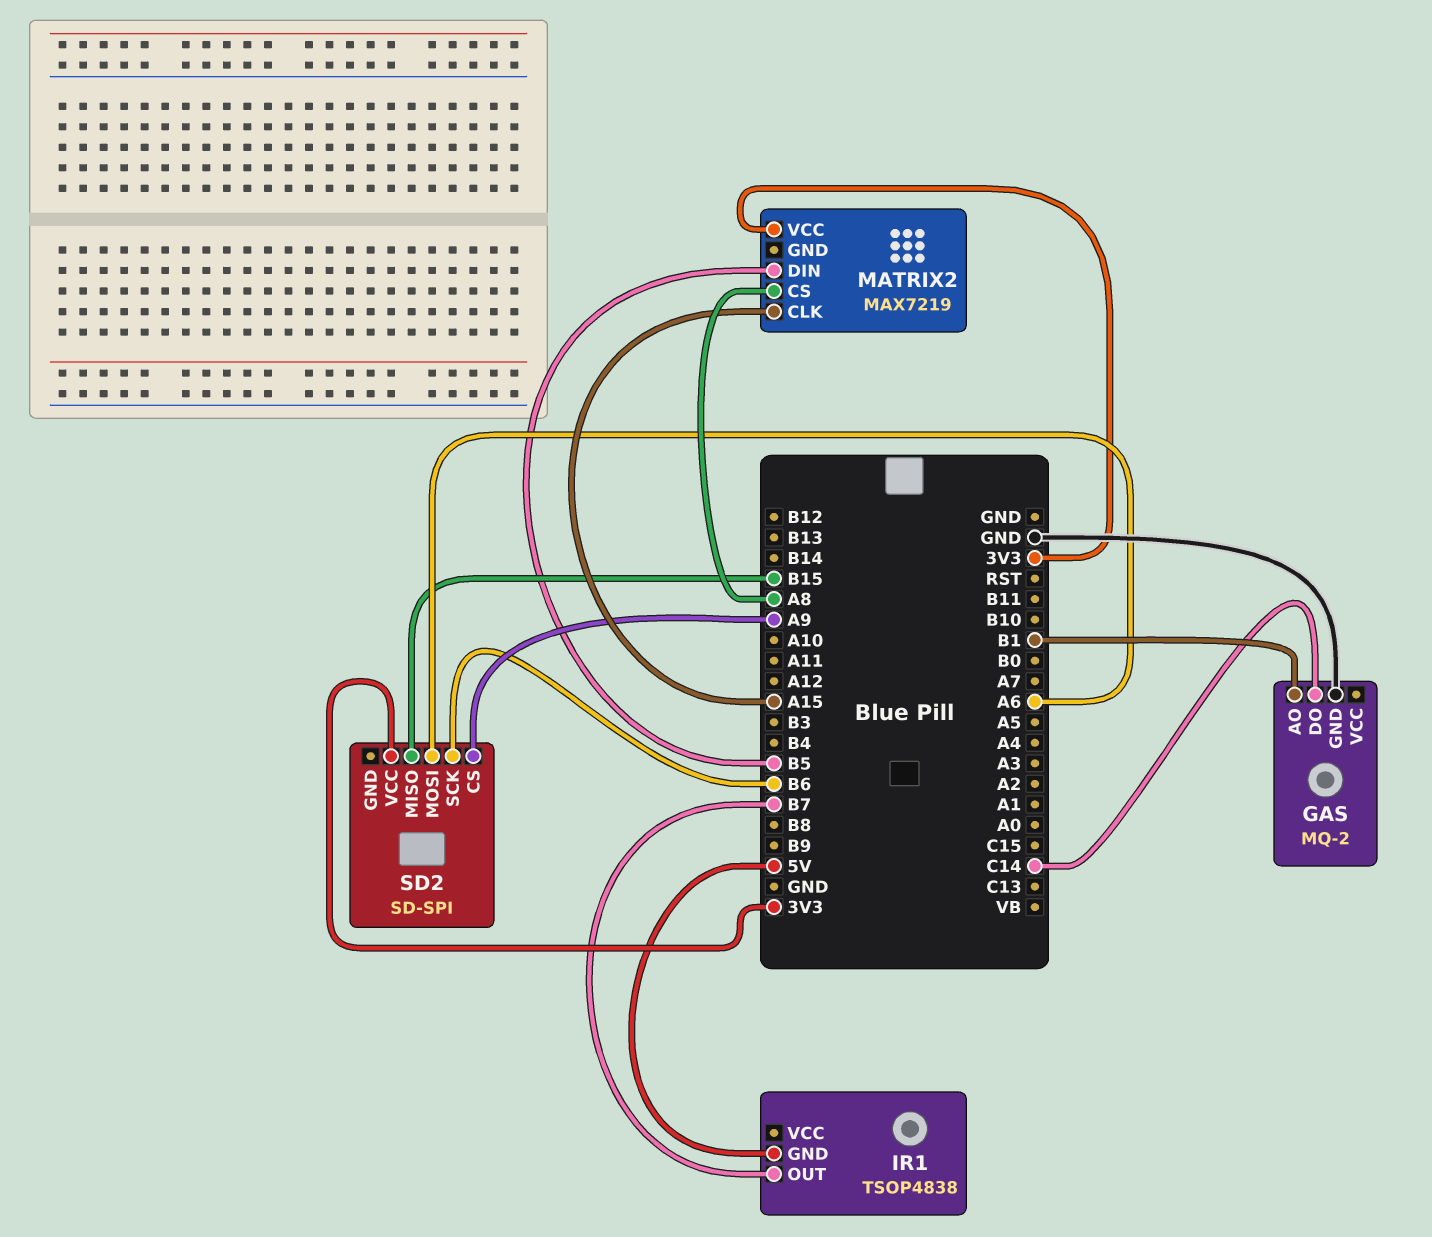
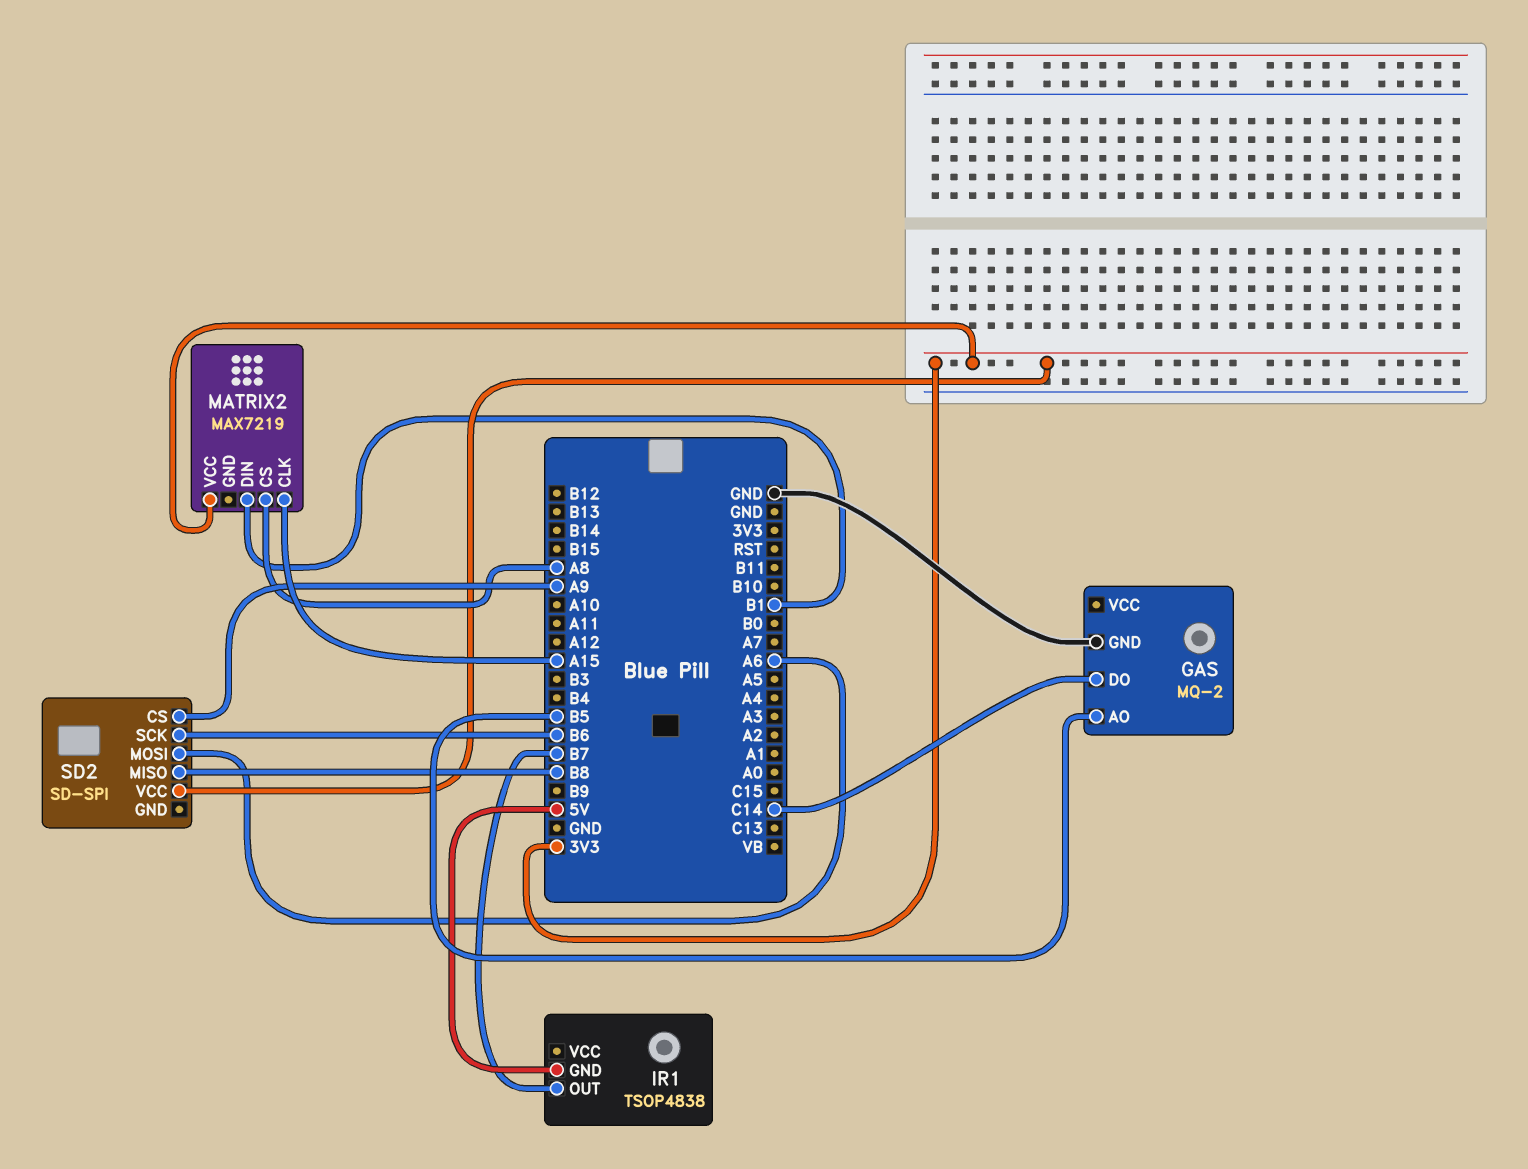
GAS pin AO: B1 -> B5
MATRIX2 pin DIN: B5 -> B1
SD2 pin MISO: B15 -> B8

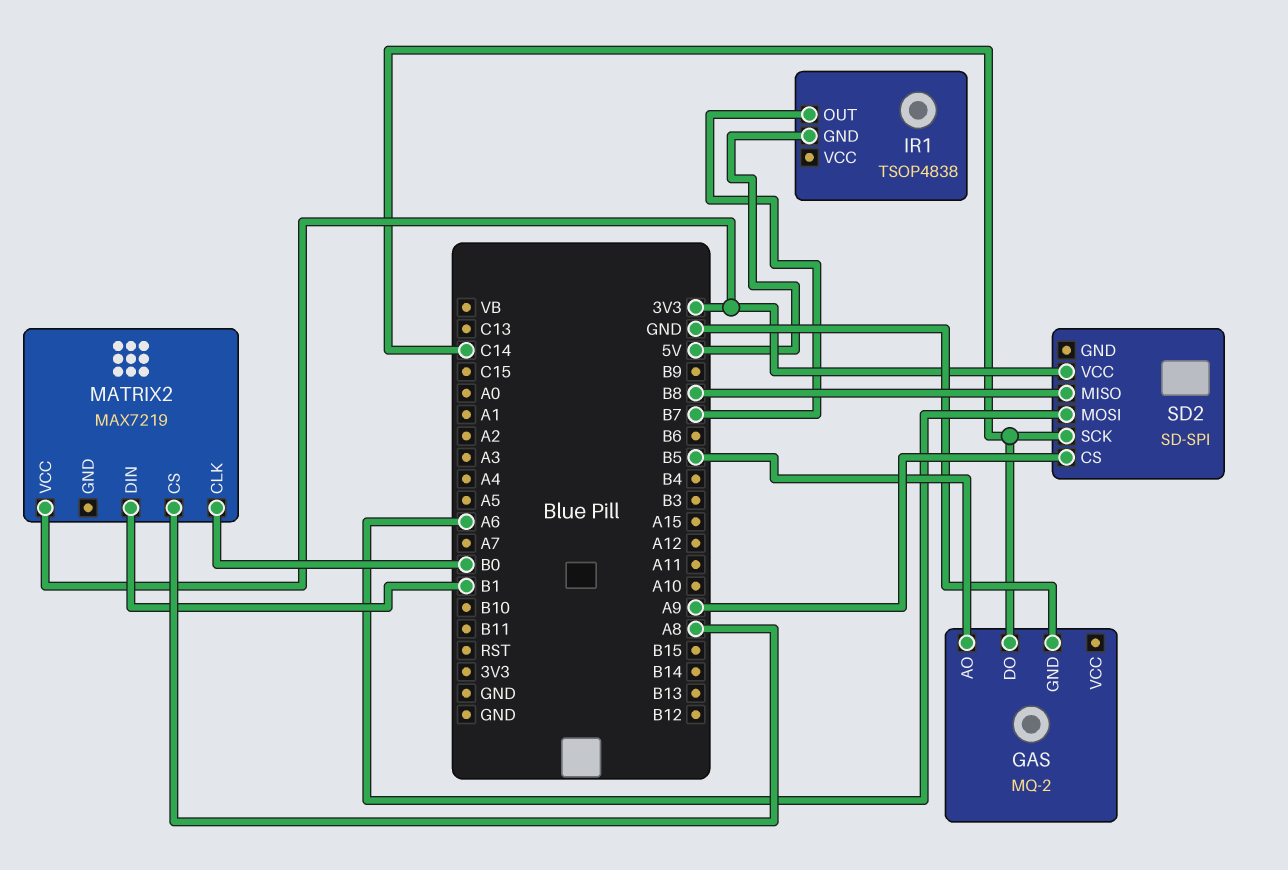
MATRIX2 pin CLK: A15 -> B0
SD2 pin SCK: B6 -> C14

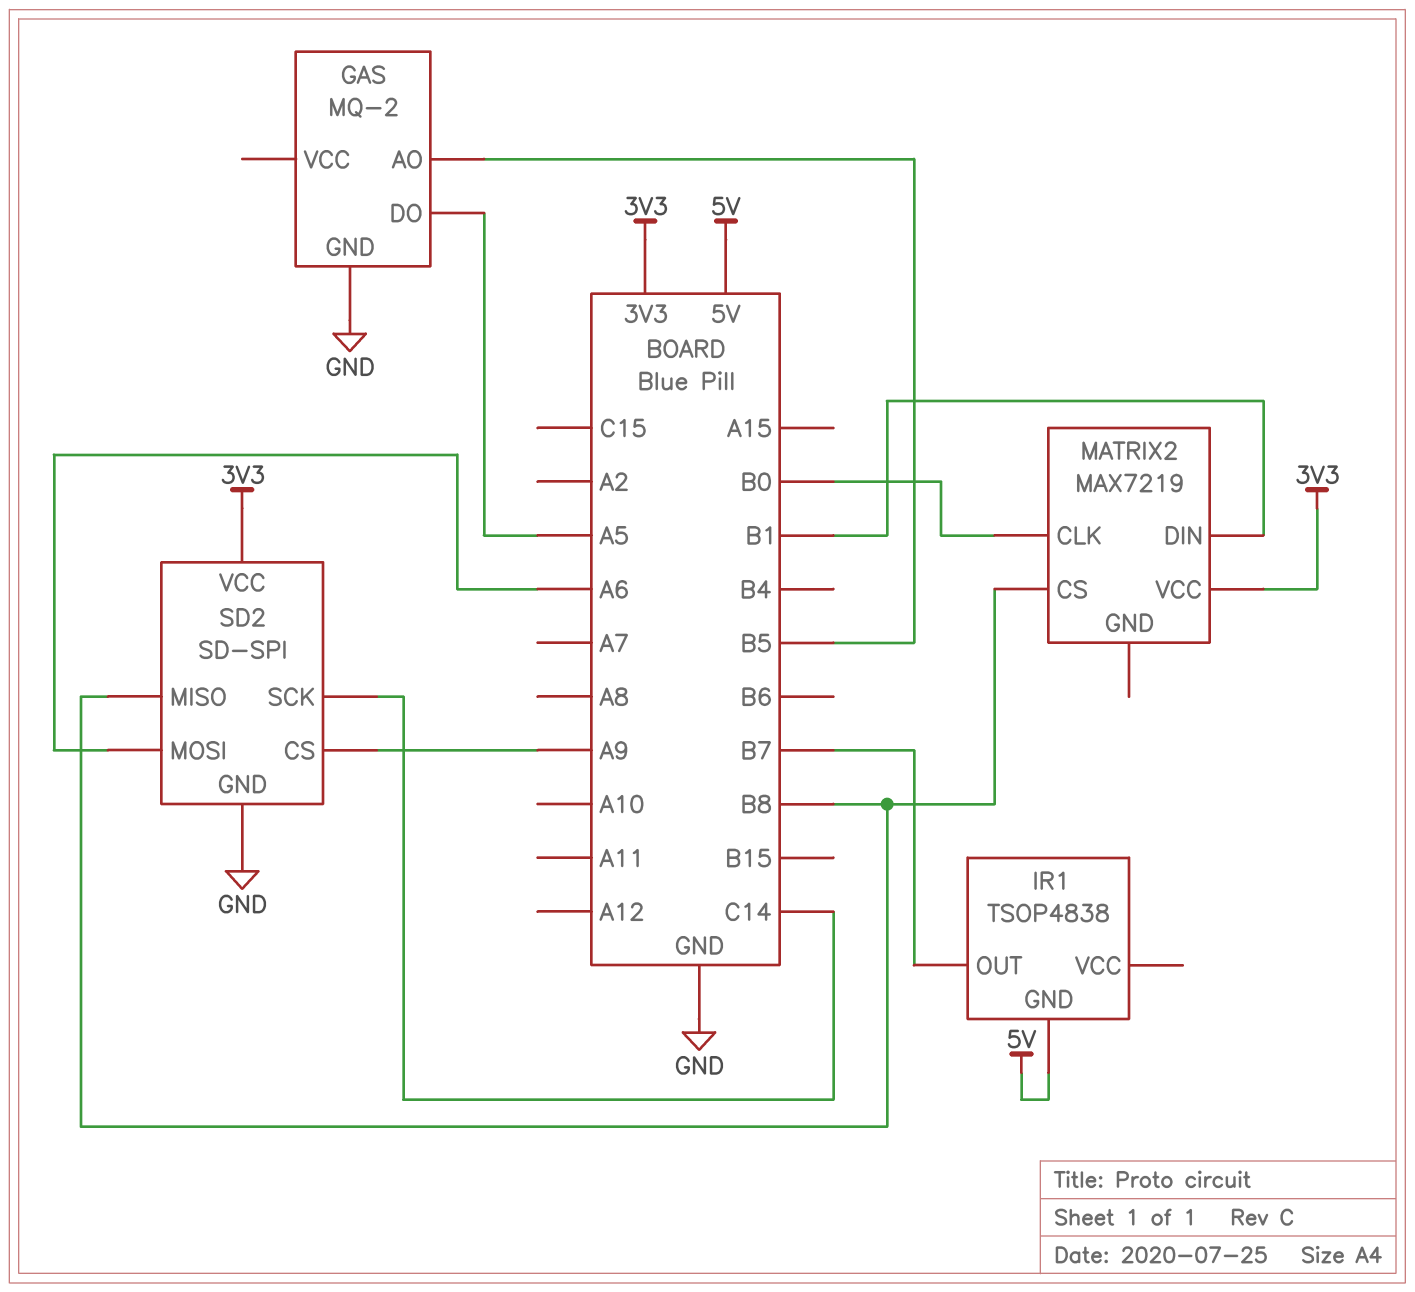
GAS pin DO: C14 -> A5
MATRIX2 pin CS: A8 -> B8
SD2 pin GND: none -> GND

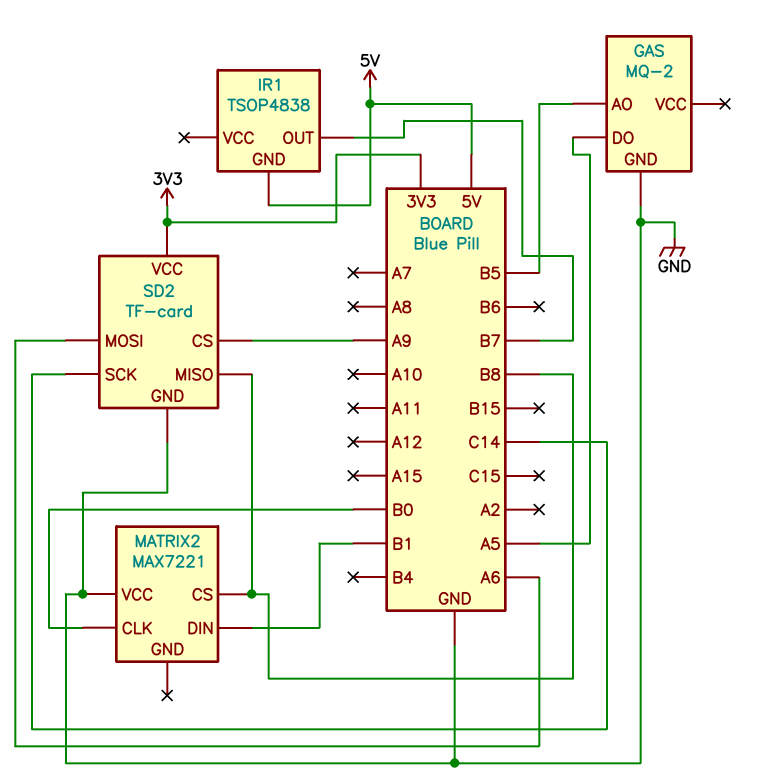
MATRIX2: MAX7219 -> MAX7221
MATRIX2 pin VCC: 3V3 -> GND
SD2: SD-SPI -> TF-card

